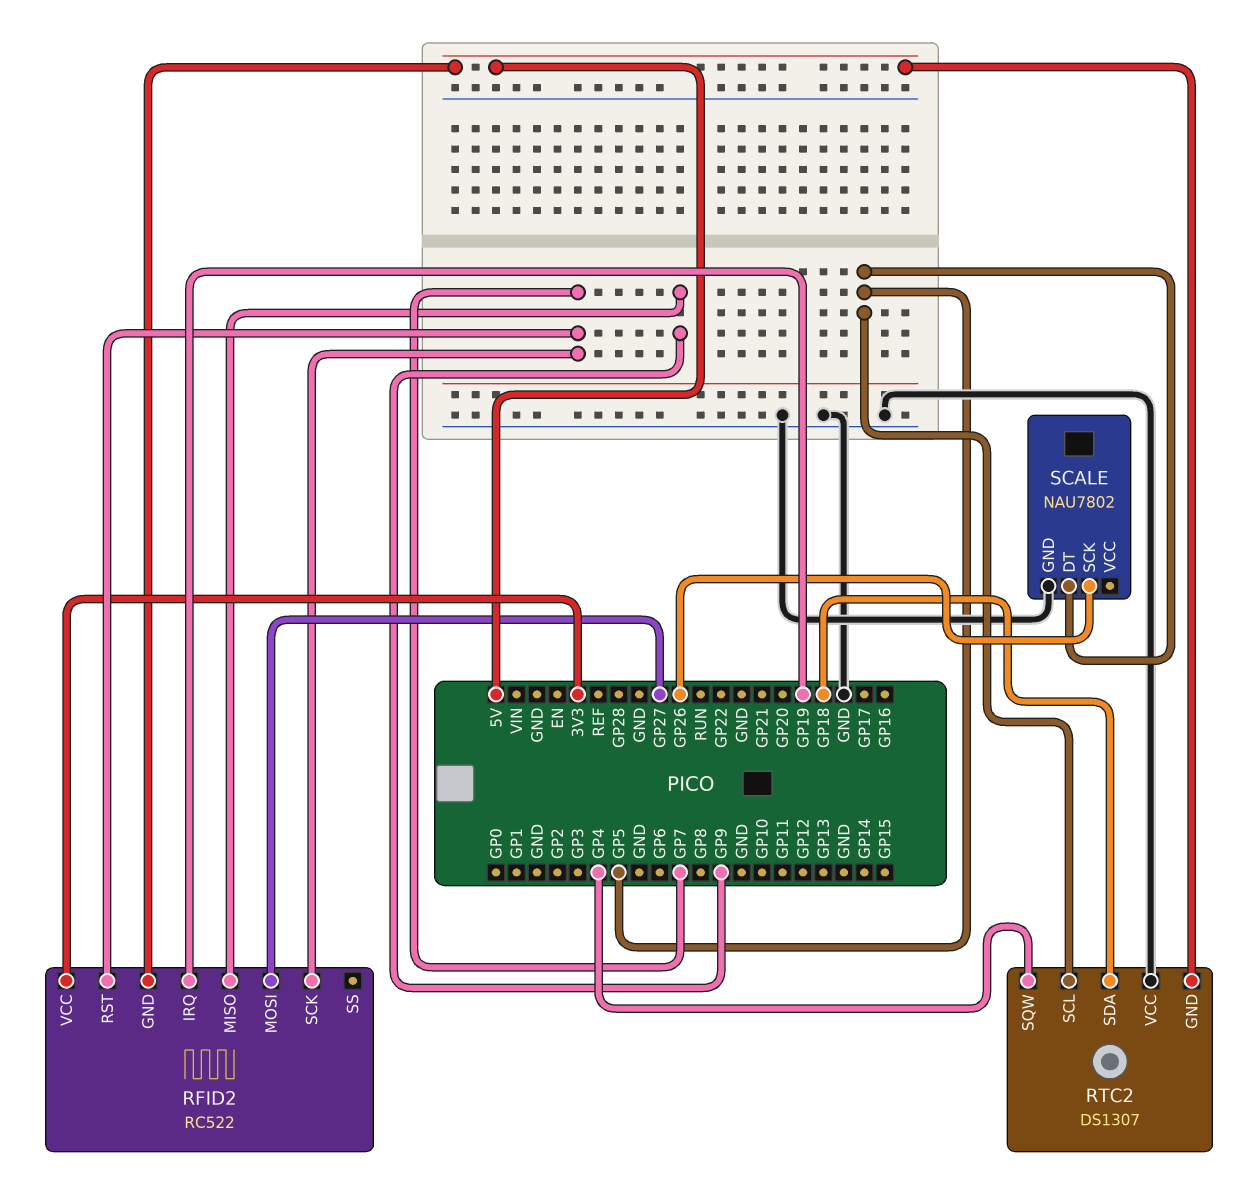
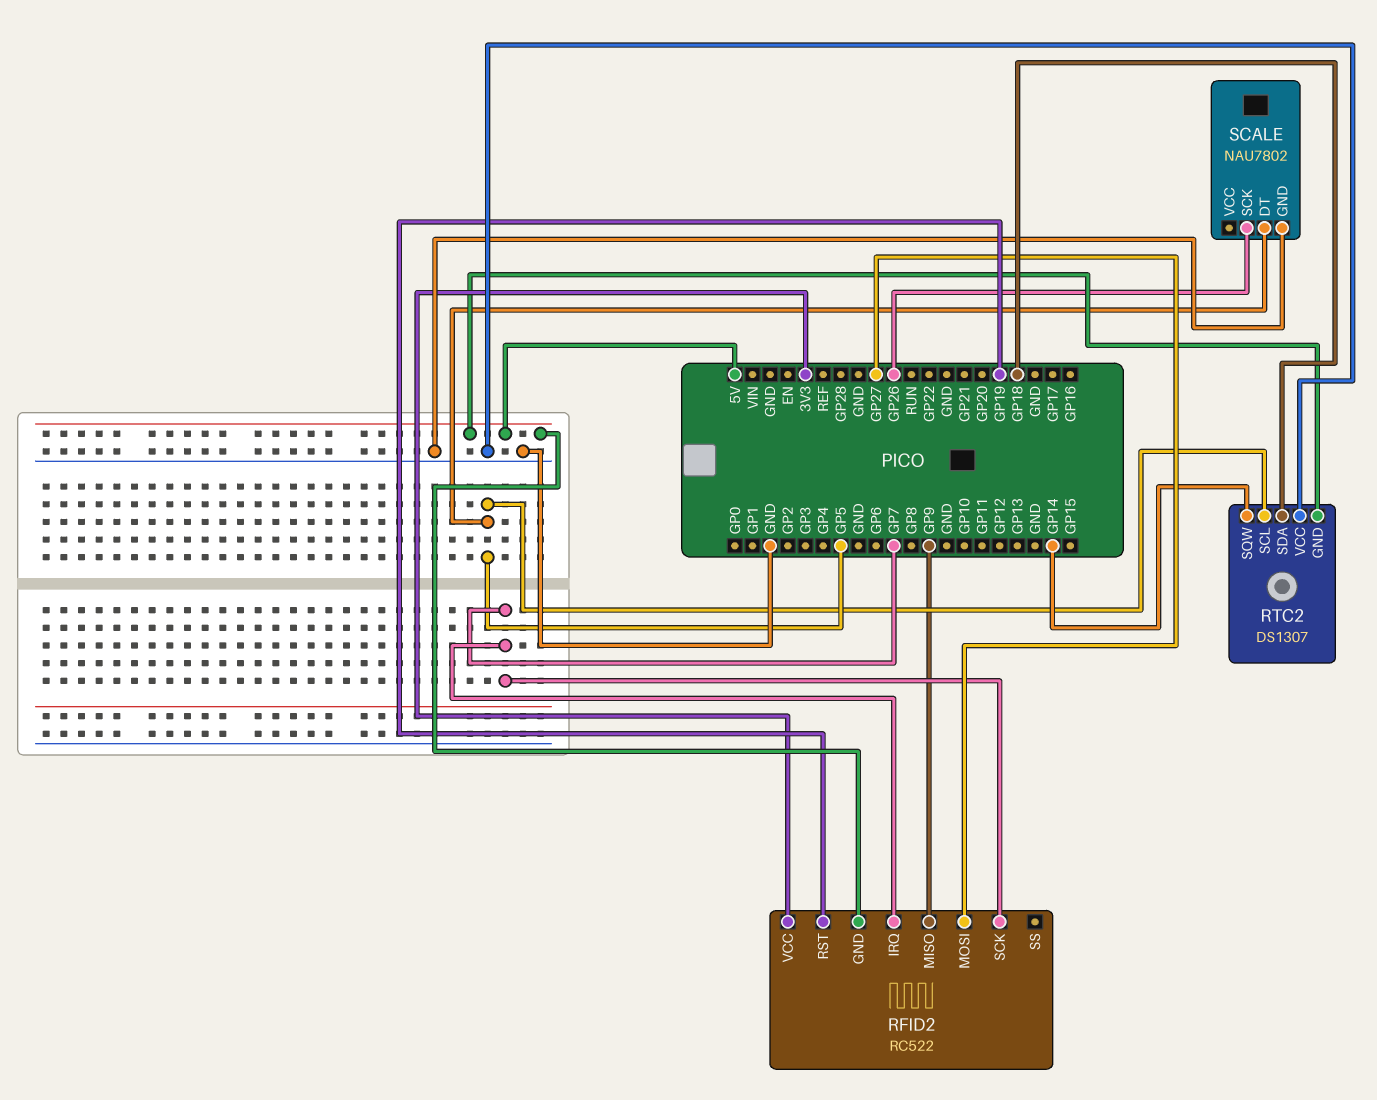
RFID2 pin IRQ: GP19 -> GP7
RFID2 pin RST: GP7 -> GP19
RTC2 pin SQW: GP4 -> GP14

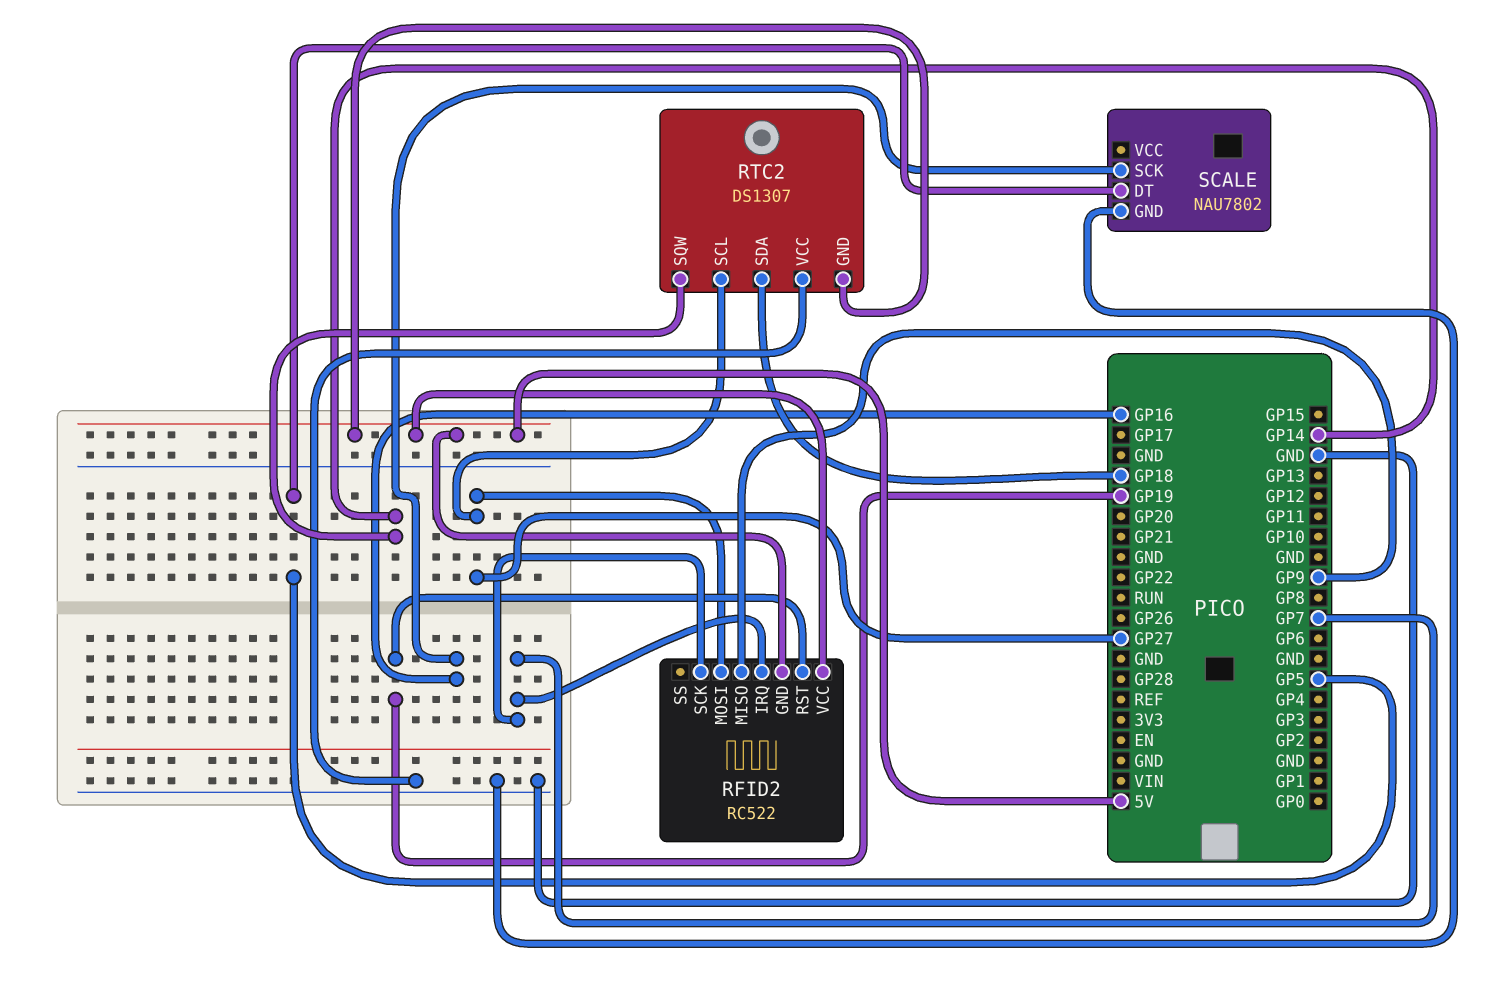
RFID2 pin VCC: 3V3 -> 5V
RTC2 pin SCL: GP5 -> GP27
SCALE pin SCK: GP26 -> GP16

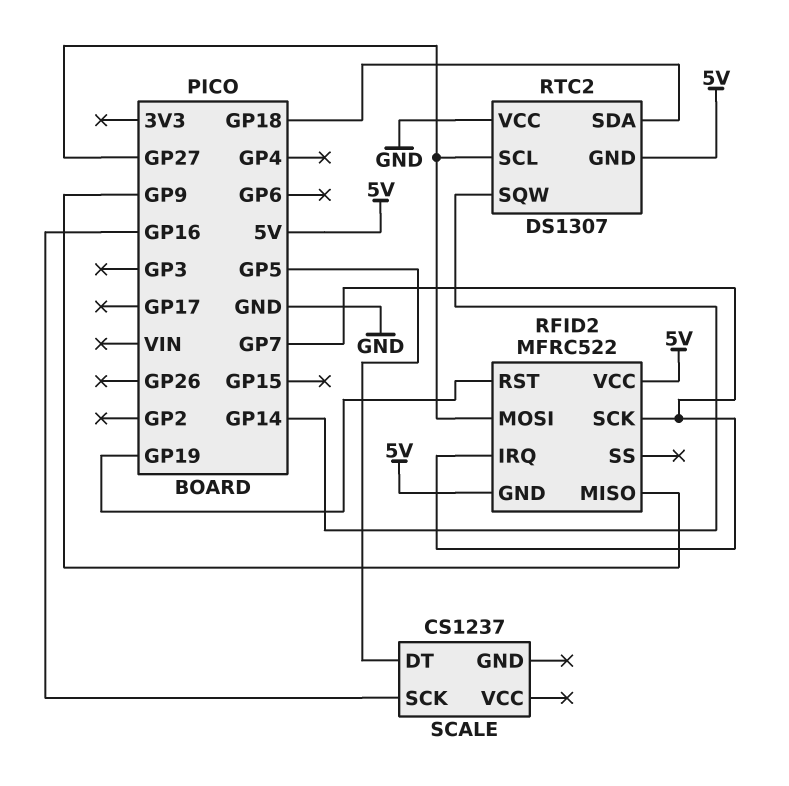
RFID2: RC522 -> MFRC522
SCALE: NAU7802 -> CS1237
SCALE pin GND: GND -> none

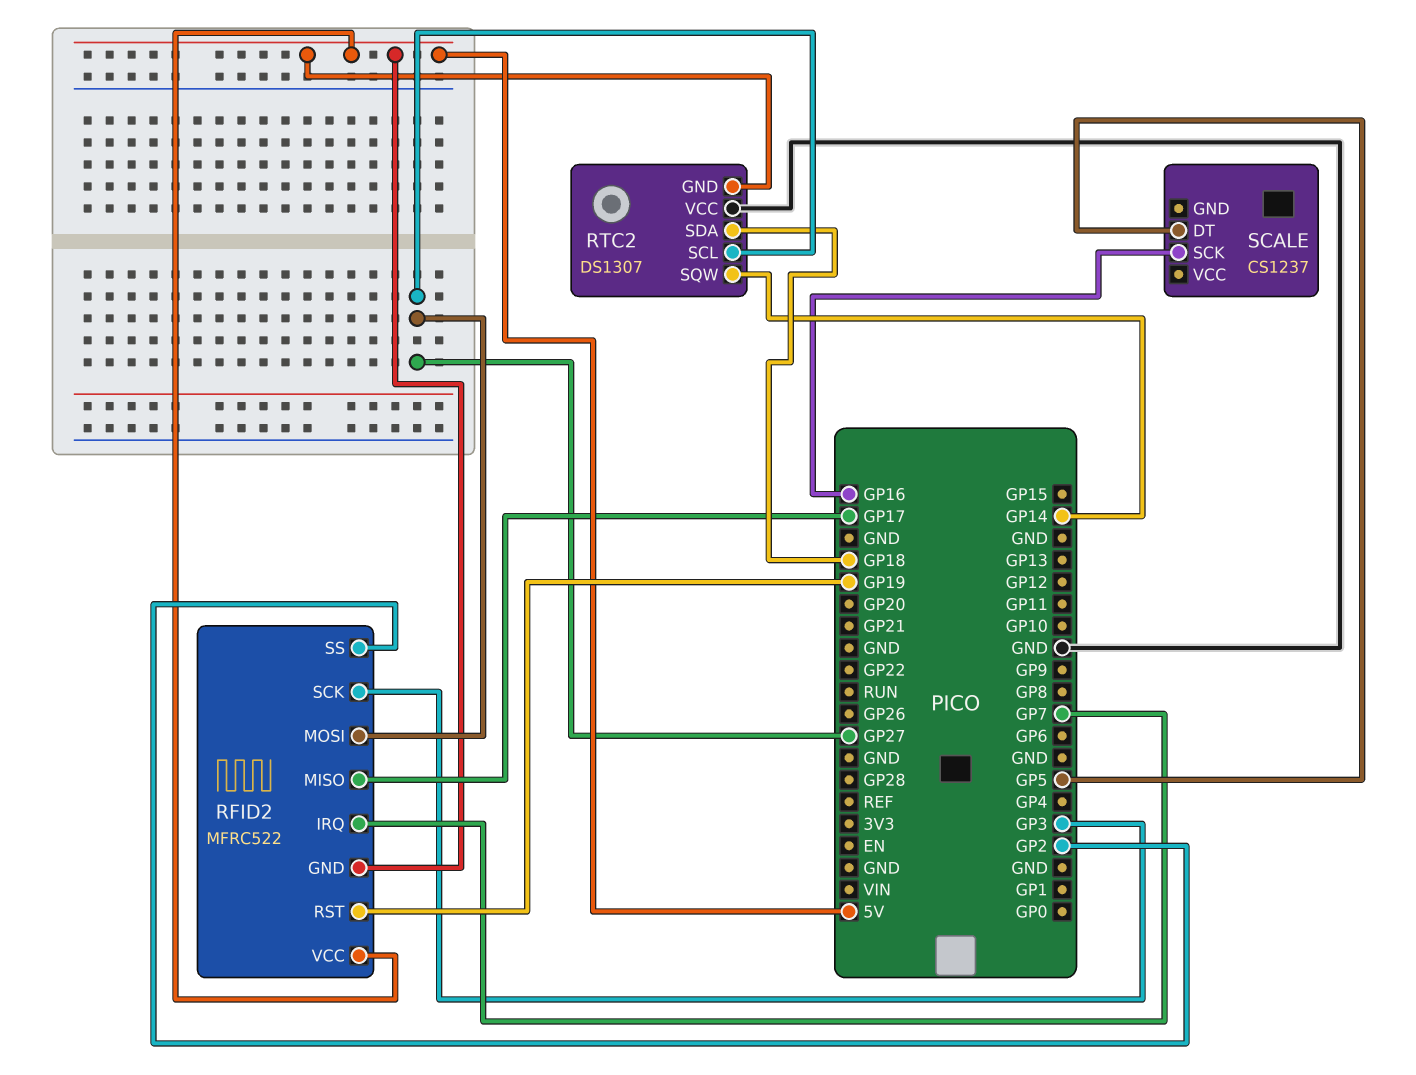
RFID2 pin MISO: GP9 -> GP17
RFID2 pin SCK: GP7 -> GP3
RFID2 pin SS: none -> GP2

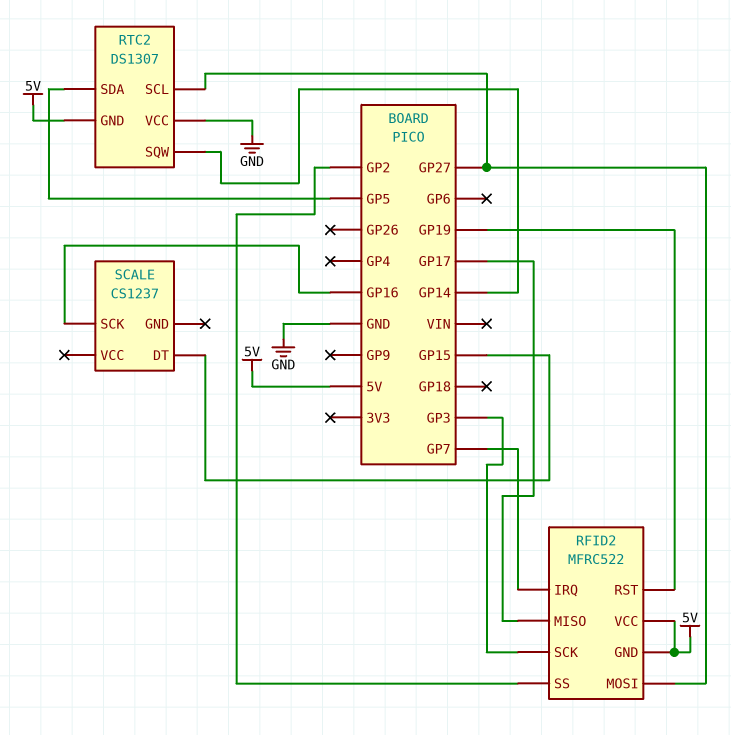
RTC2 pin SDA: GP18 -> GP5
SCALE pin DT: GP5 -> GP15

